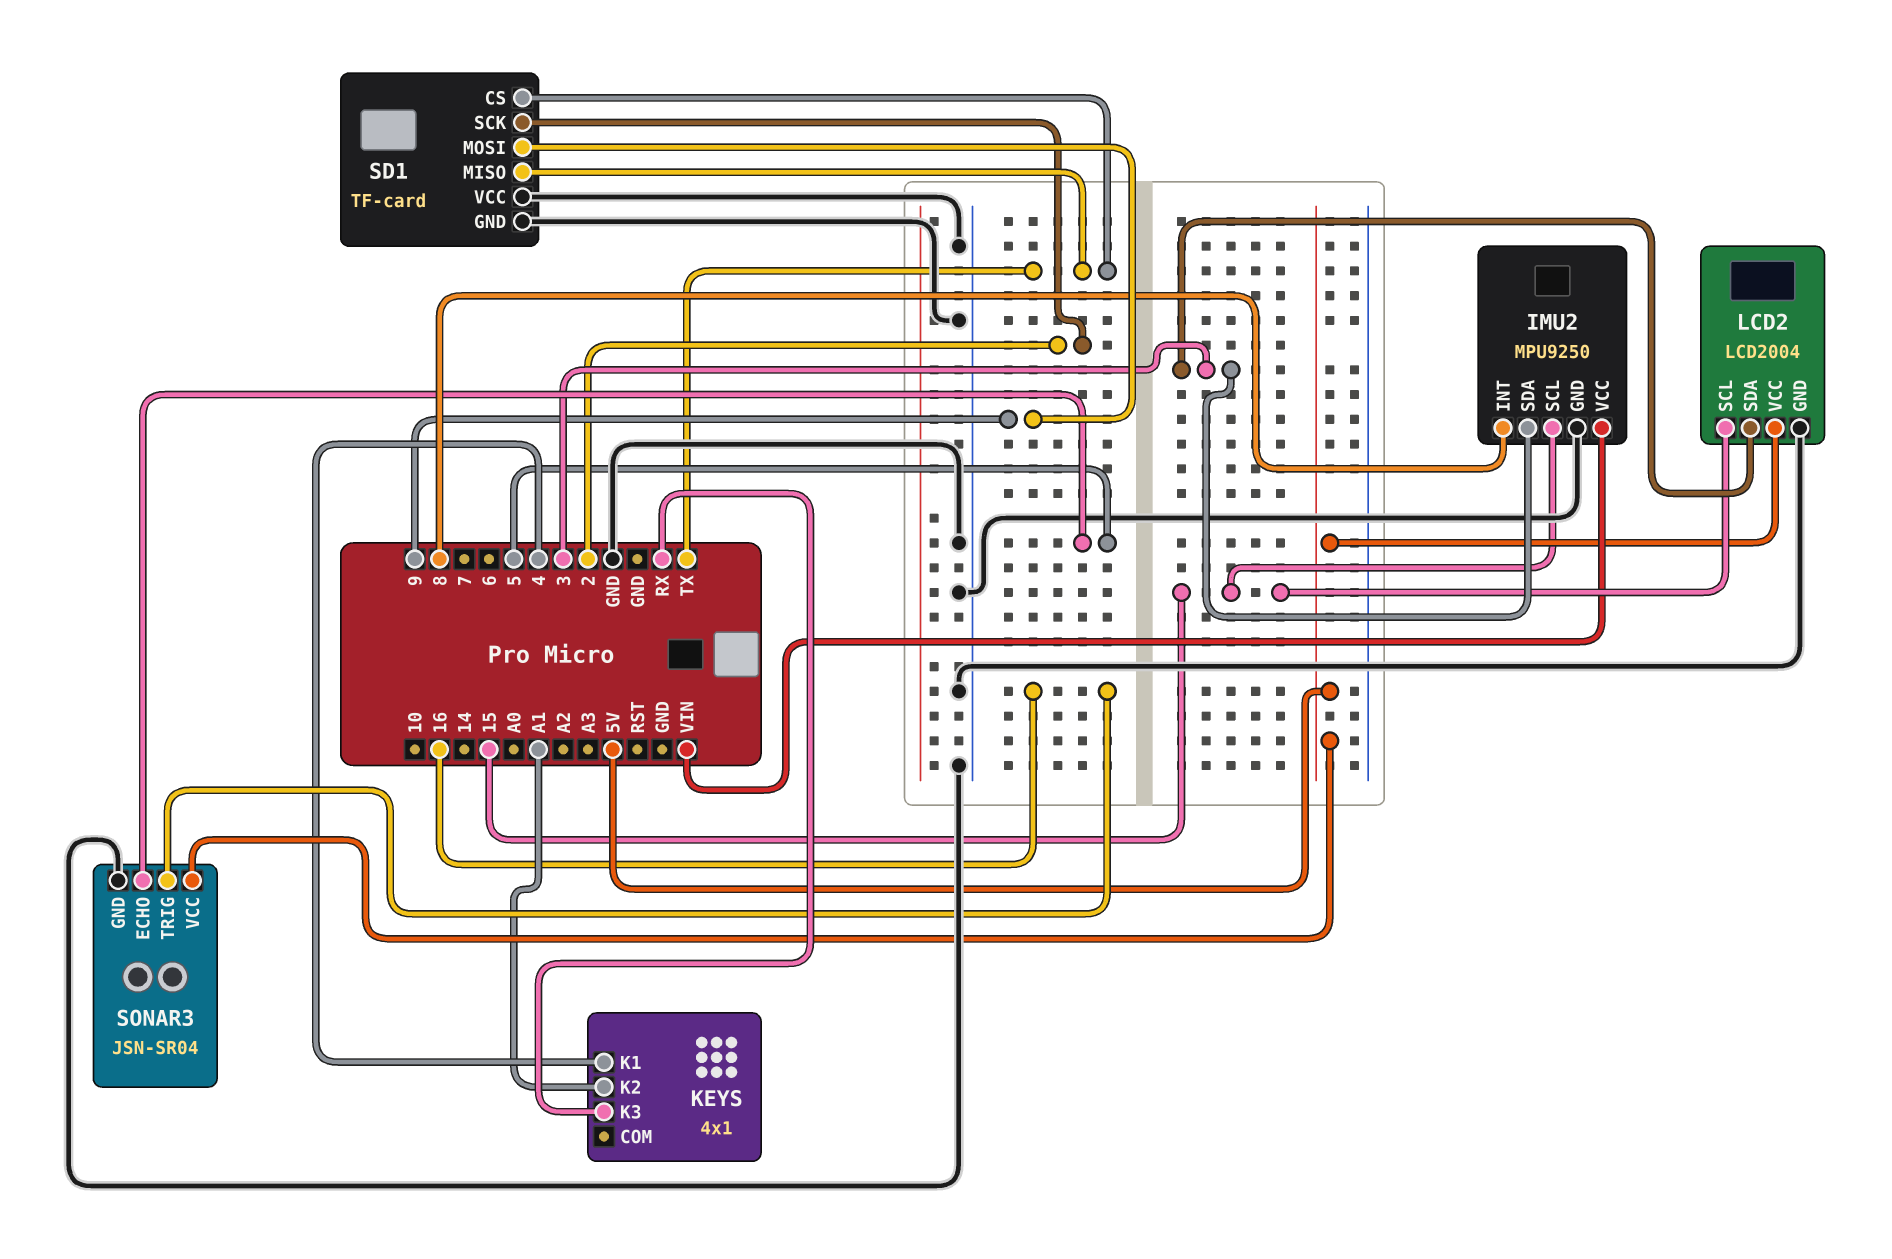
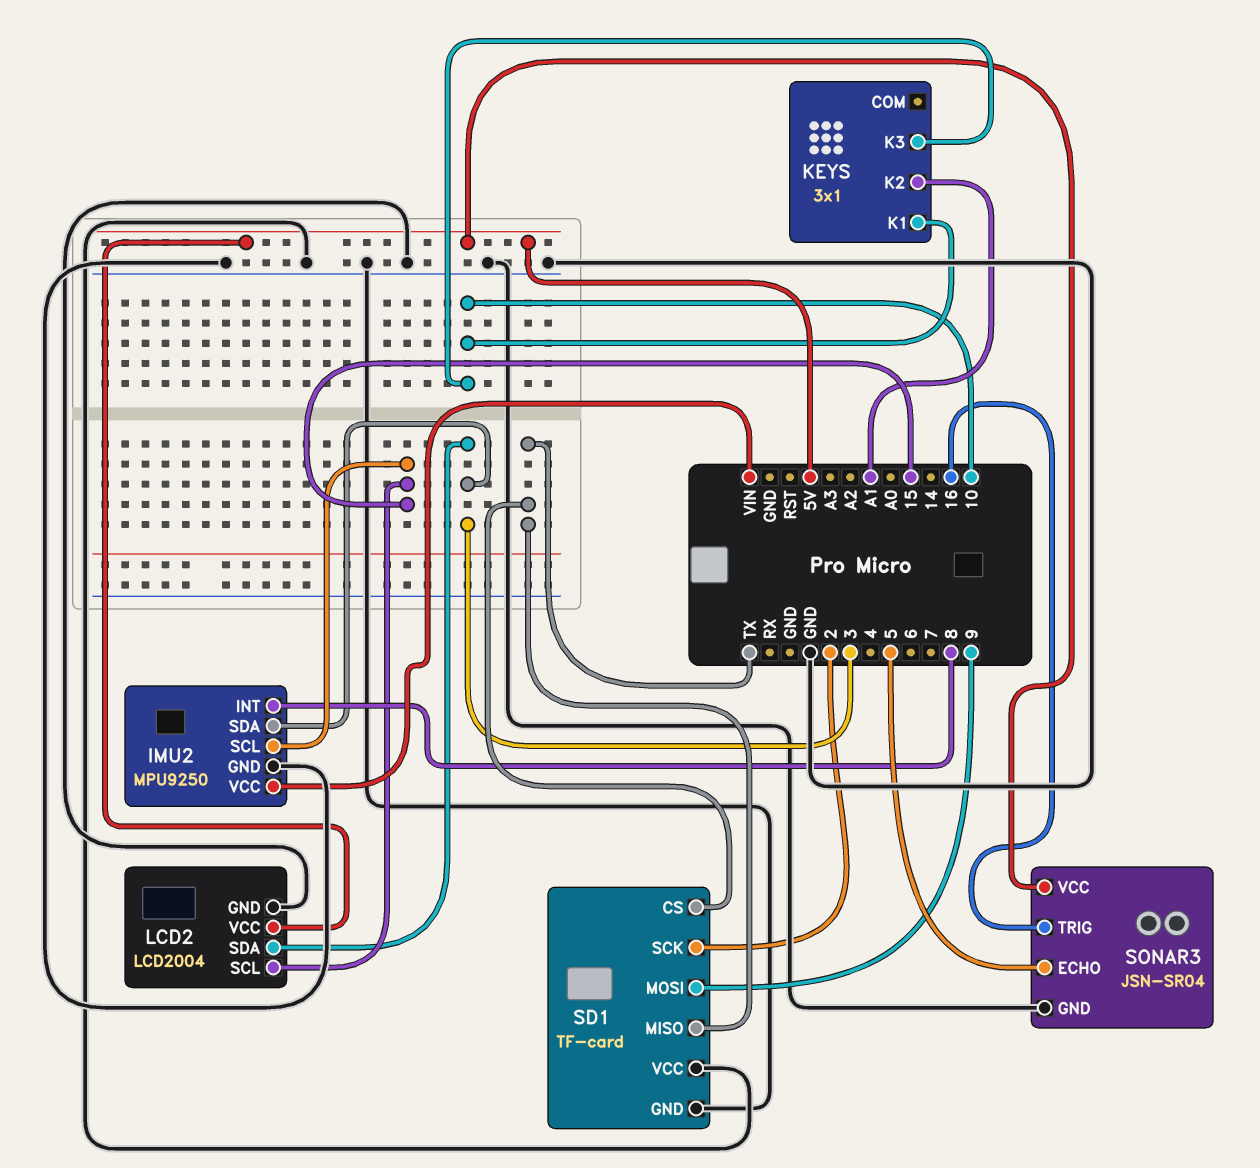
KEYS: 4x1 -> 3x1
KEYS pin K1: 4 -> 10
KEYS pin K3: RX -> 10

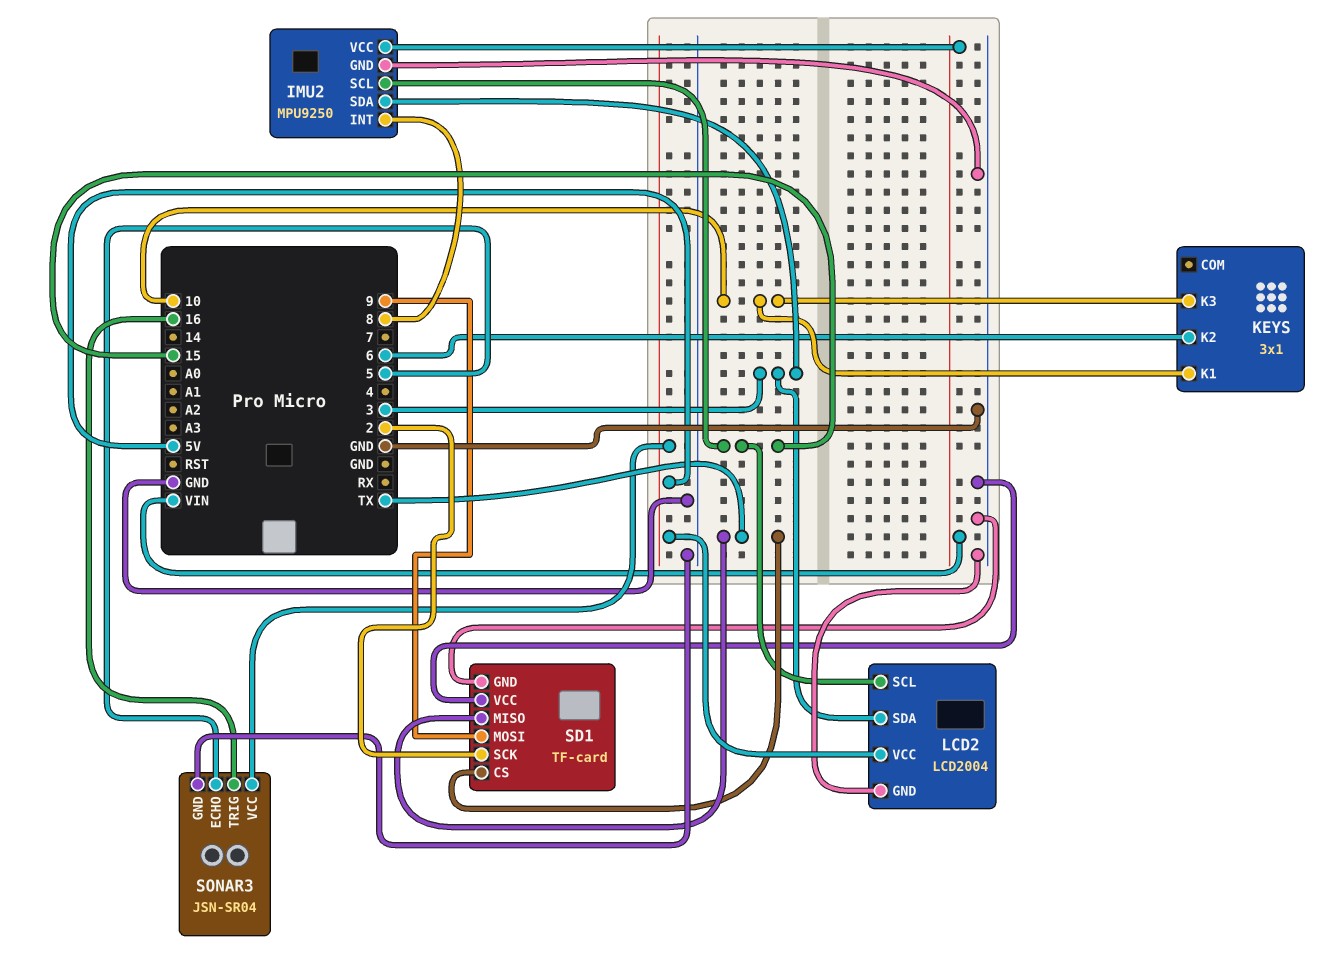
KEYS pin K2: A1 -> 6

